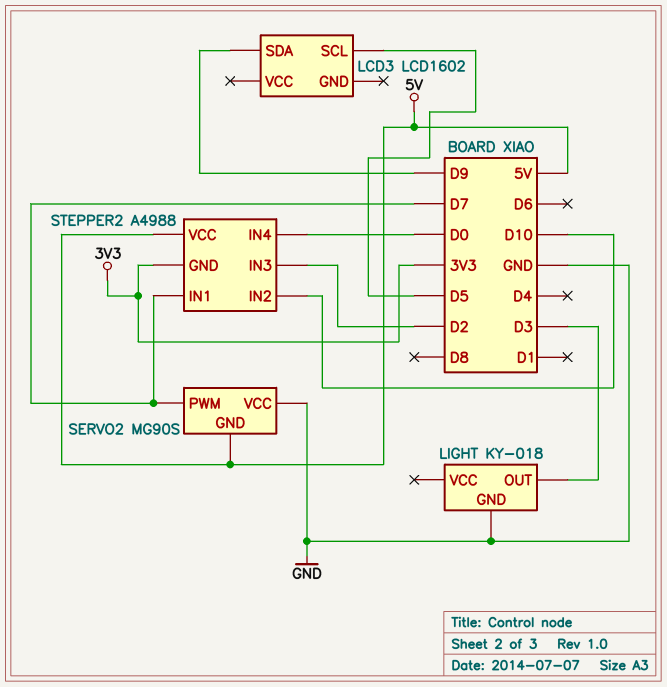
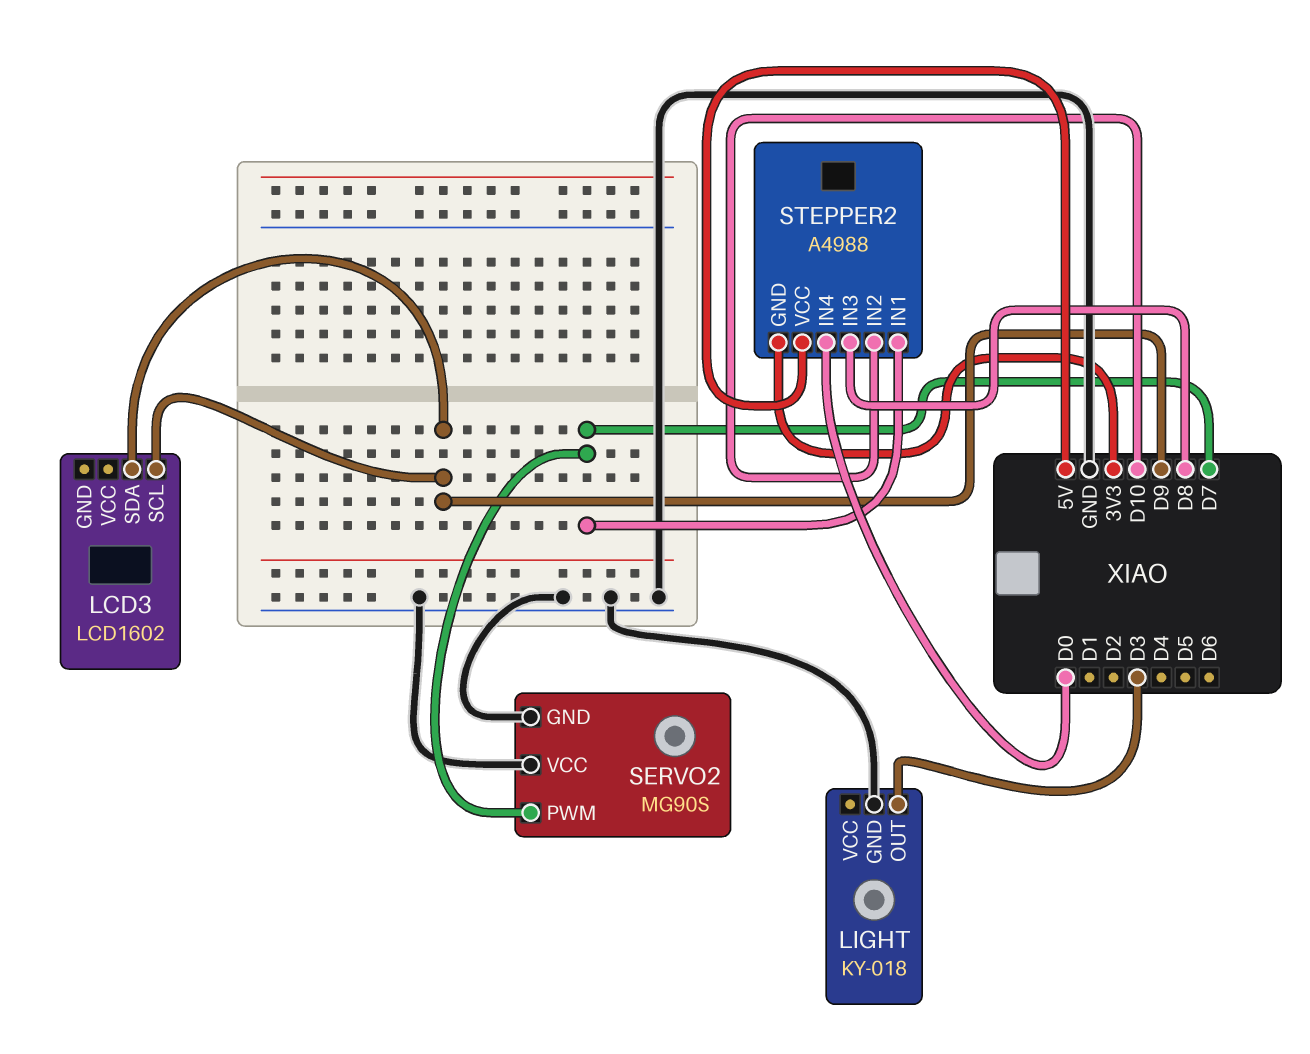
LCD3 pin SCL: D5 -> D9
SERVO2 pin GND: 5V -> GND
STEPPER2 pin IN3: D2 -> D8

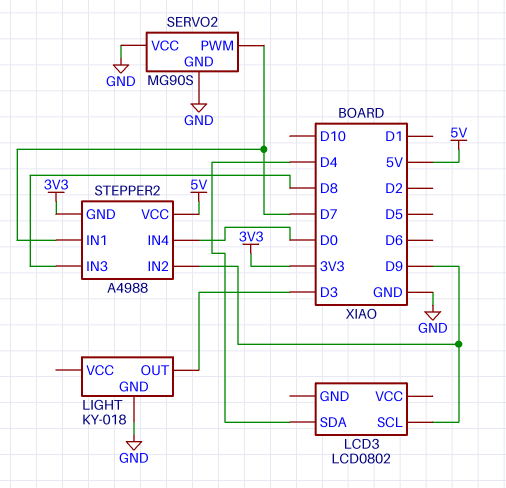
LCD3: LCD1602 -> LCD0802
LCD3 pin SDA: D9 -> D4
STEPPER2 pin IN2: D10 -> D9

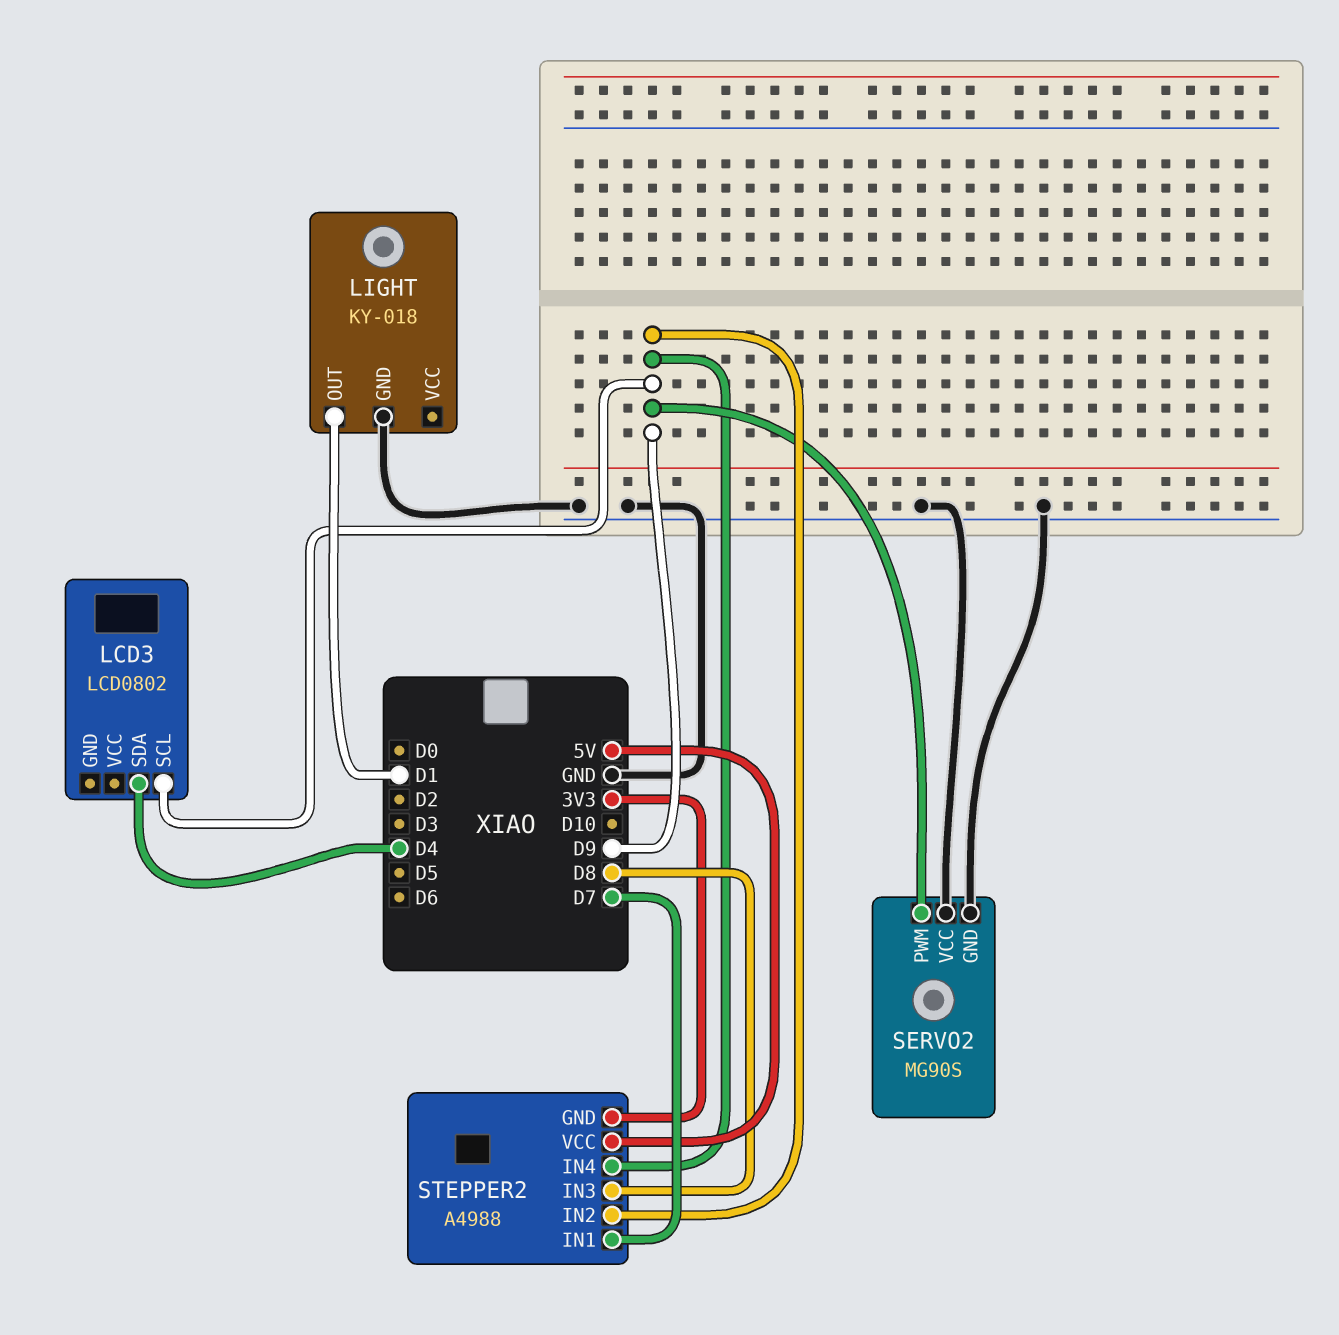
LIGHT pin OUT: D3 -> D1
SERVO2 pin PWM: D7 -> D9
STEPPER2 pin IN4: D0 -> D9

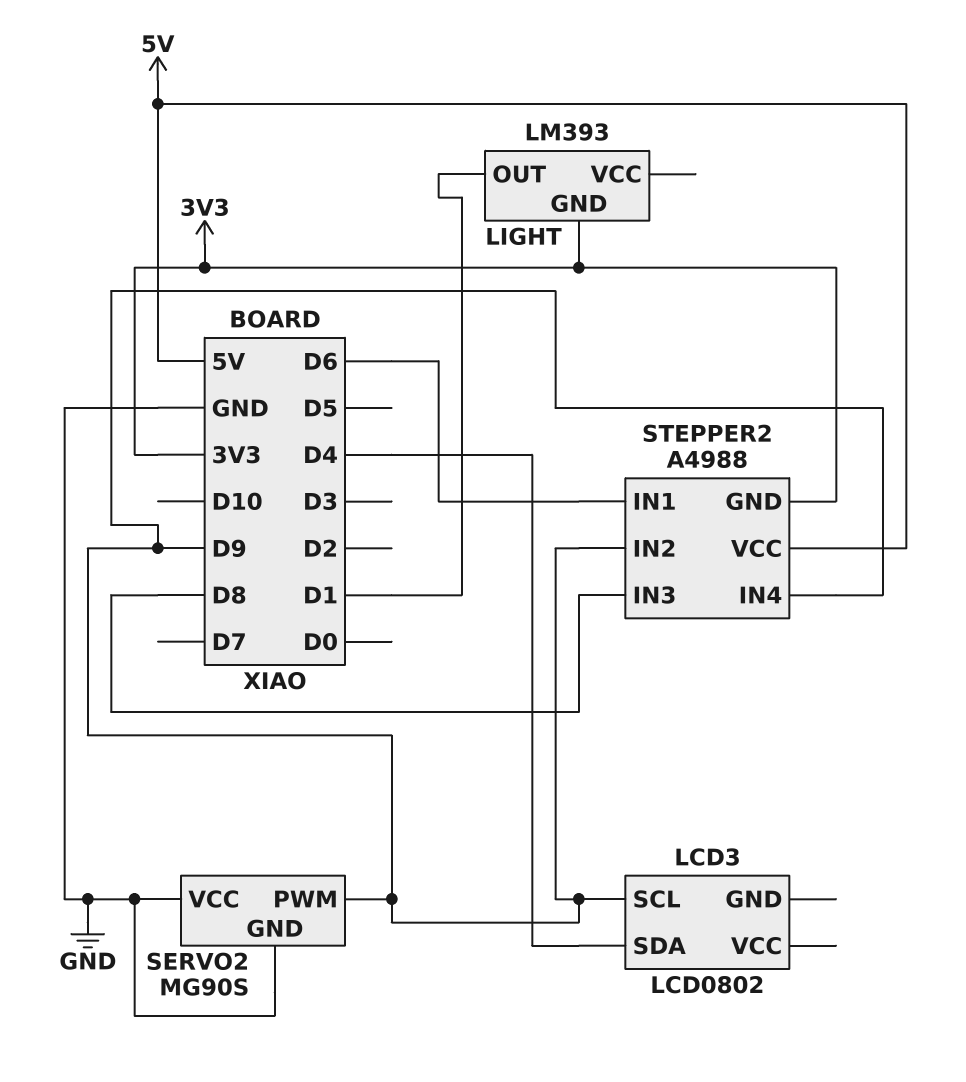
LIGHT: KY-018 -> LM393
LIGHT pin GND: GND -> 3V3
STEPPER2 pin IN1: D7 -> D6

